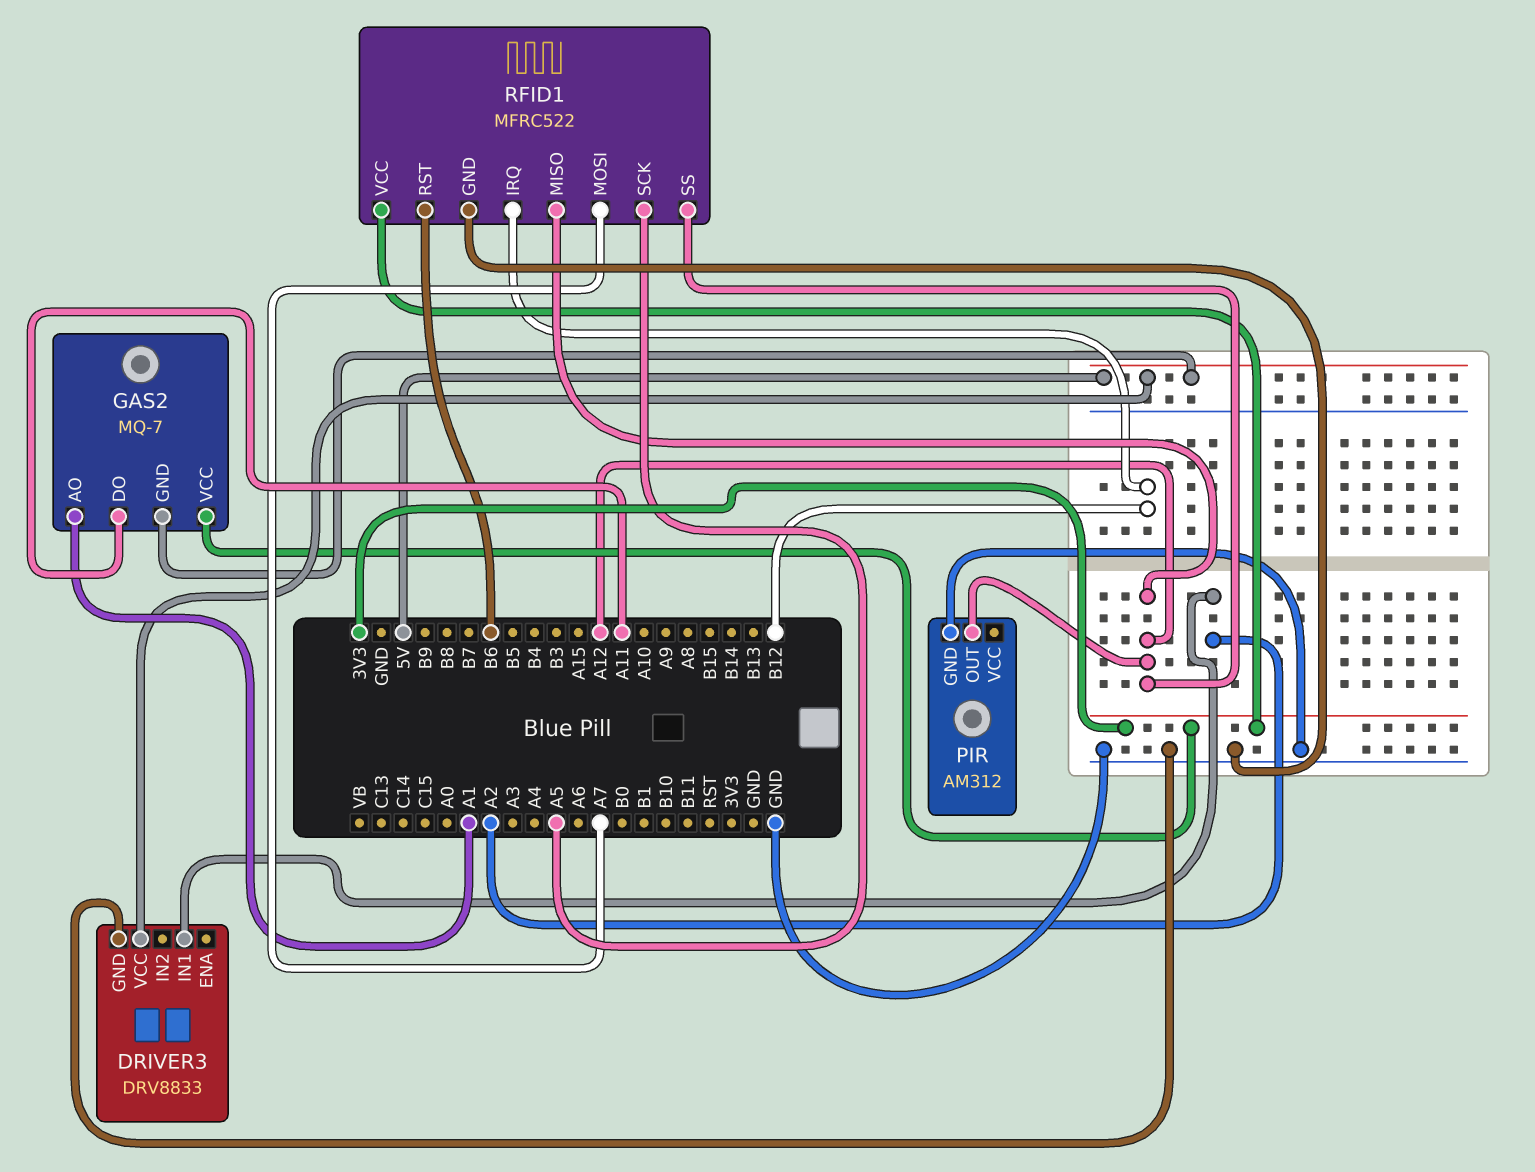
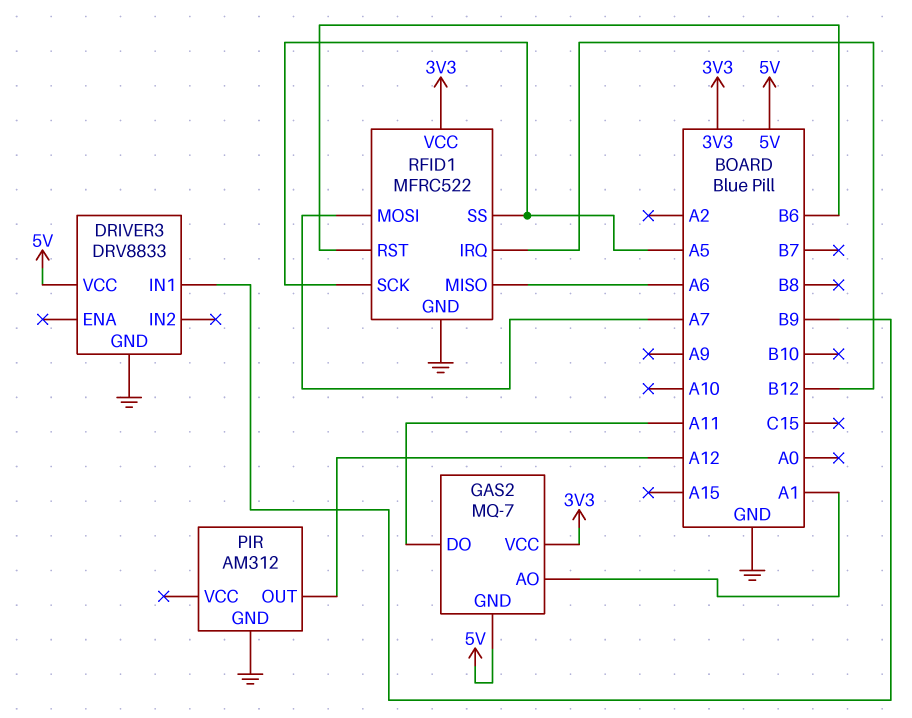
DRIVER3 pin IN1: A2 -> B9
RFID1 pin MISO: A12 -> A6
RFID1 pin SS: A12 -> A5

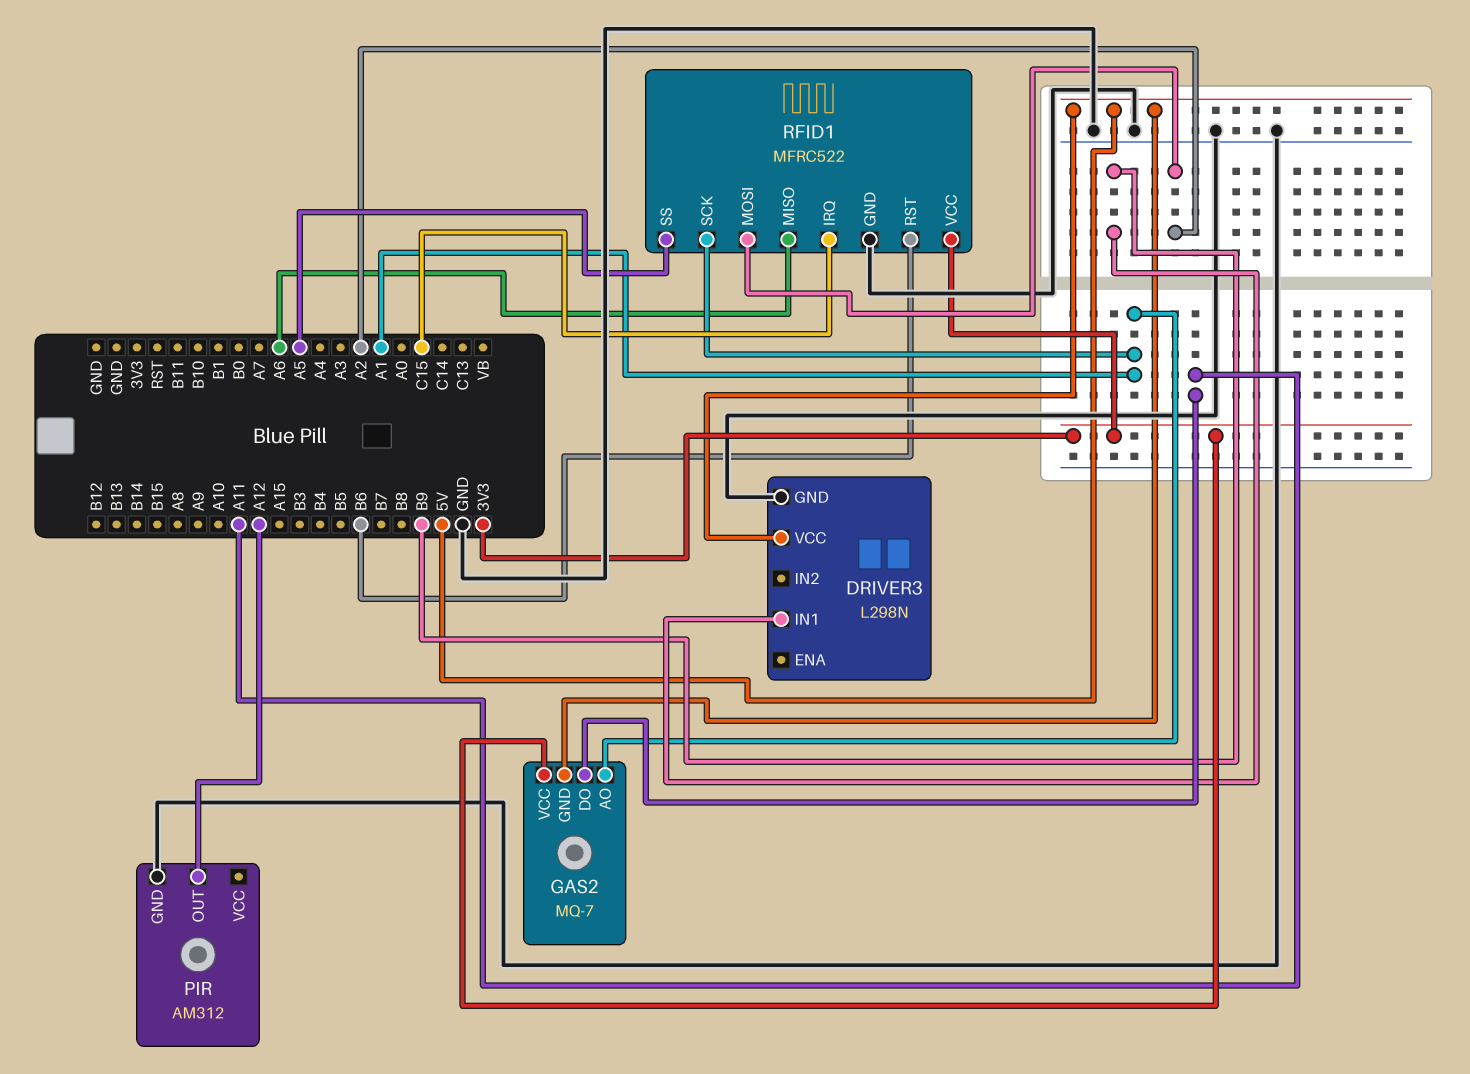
DRIVER3: DRV8833 -> L298N
RFID1 pin IRQ: B12 -> C15
RFID1 pin MOSI: A7 -> A2
RFID1 pin SCK: A5 -> A1

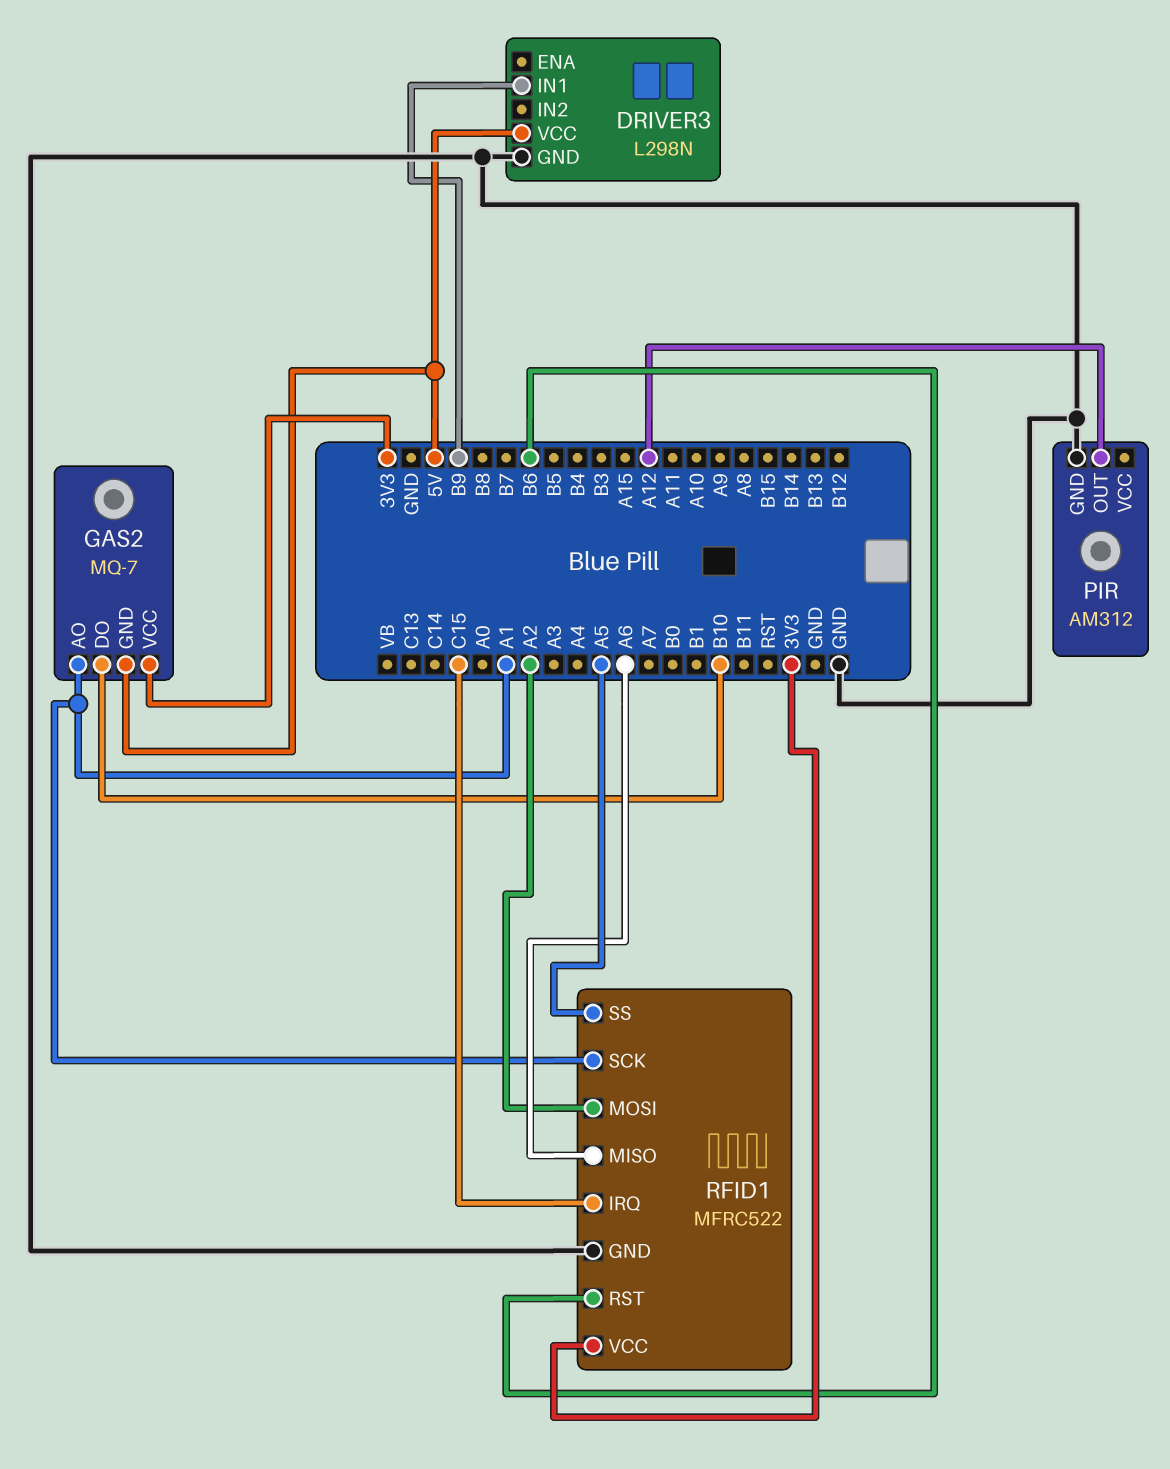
GAS2 pin DO: A11 -> B10

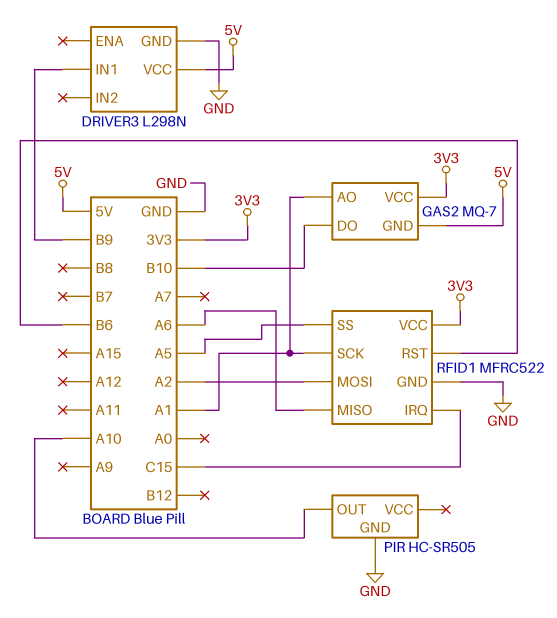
PIR: AM312 -> HC-SR505
PIR pin OUT: A12 -> A10

